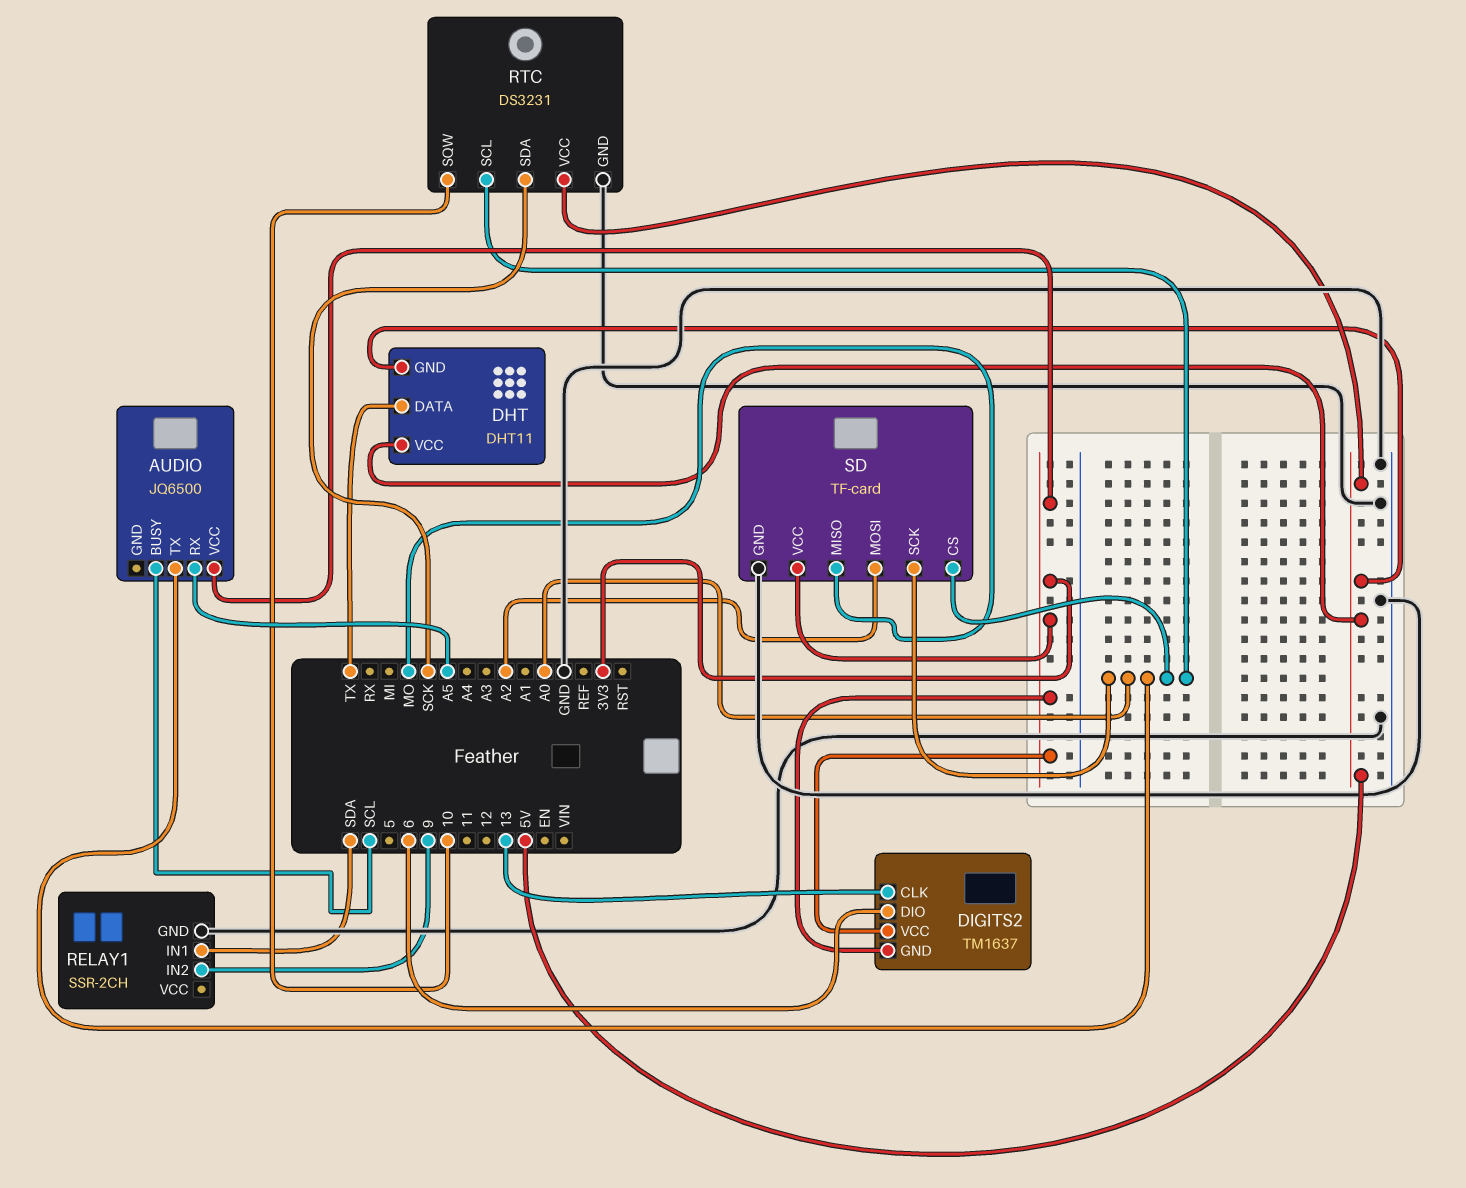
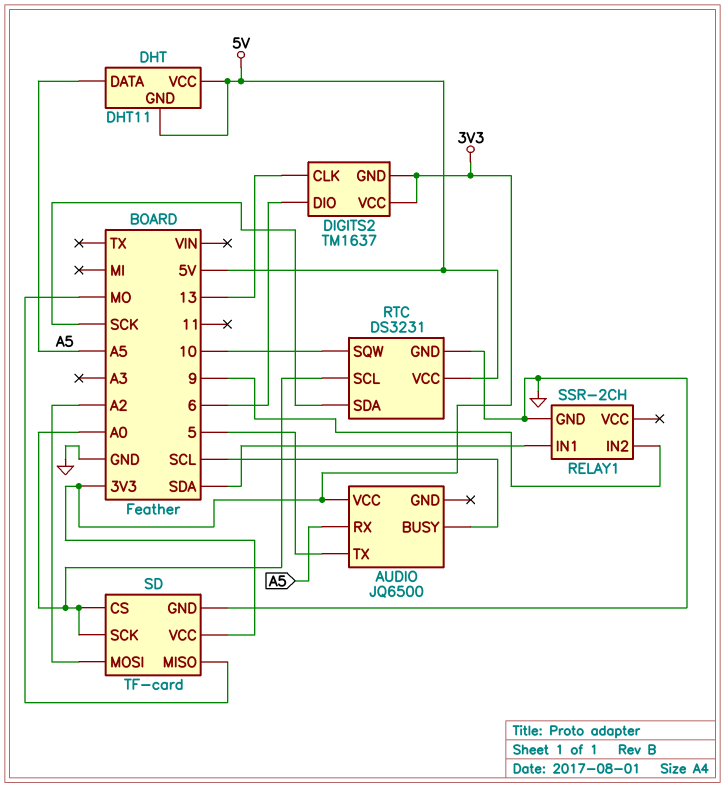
AUDIO pin TX: A0 -> 5
DHT pin DATA: TX -> A5

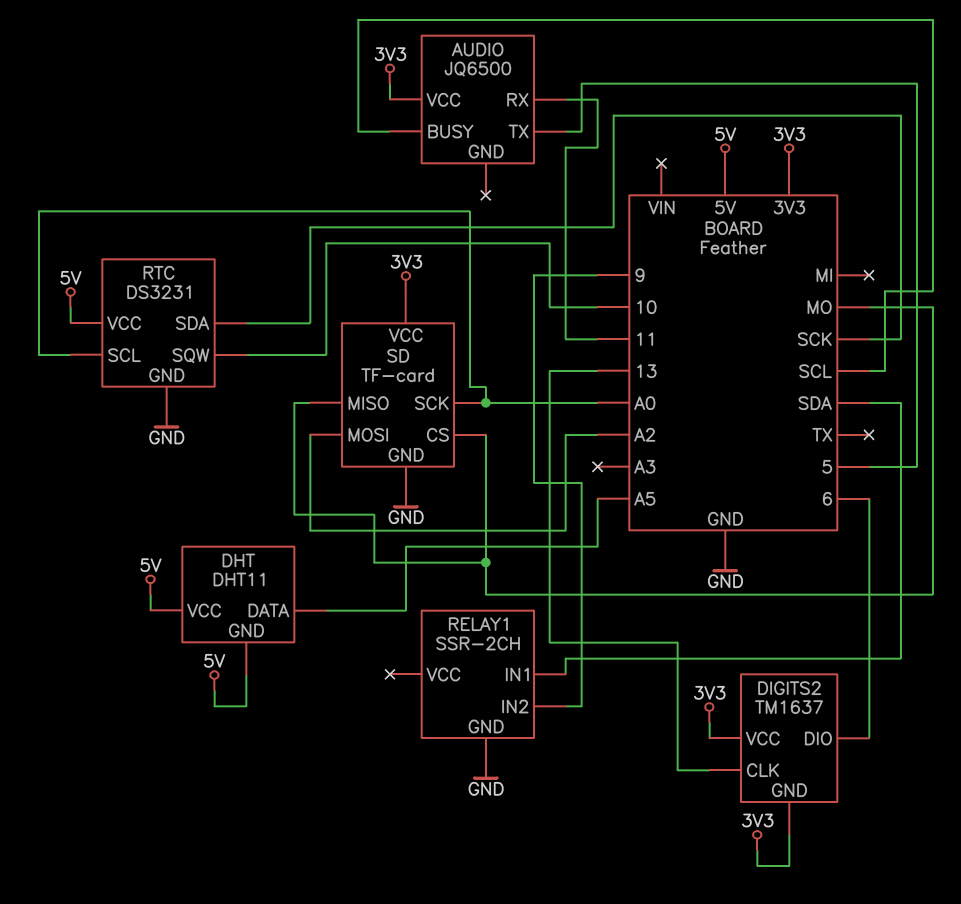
AUDIO pin RX: A5 -> 11
SD pin CS: A0 -> MO

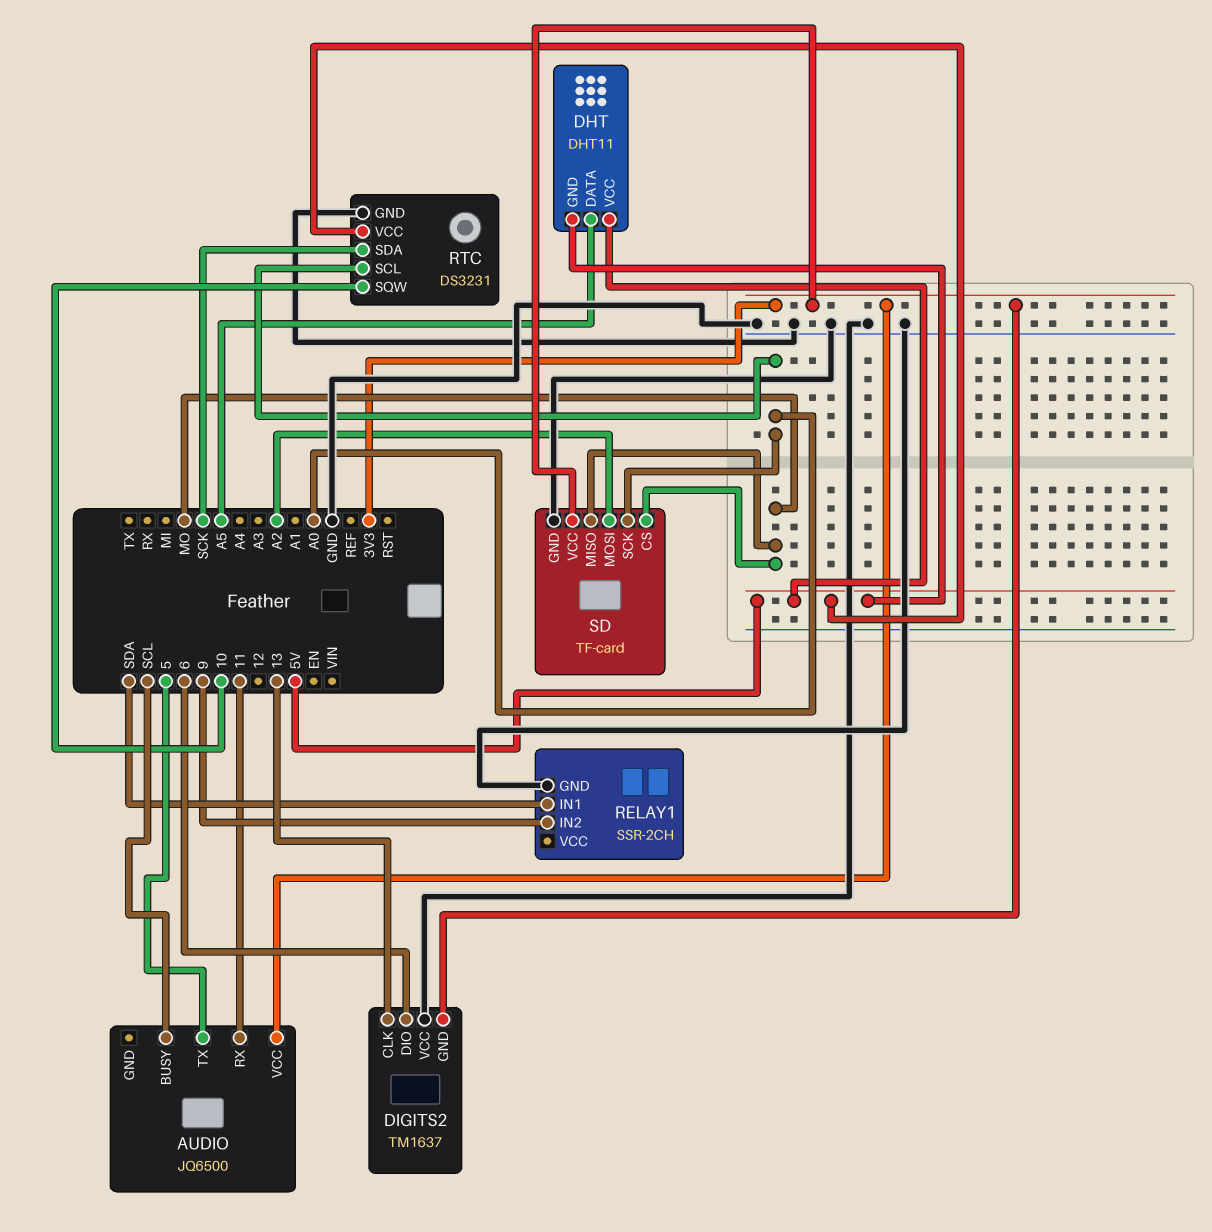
DIGITS2 pin VCC: 3V3 -> GND

